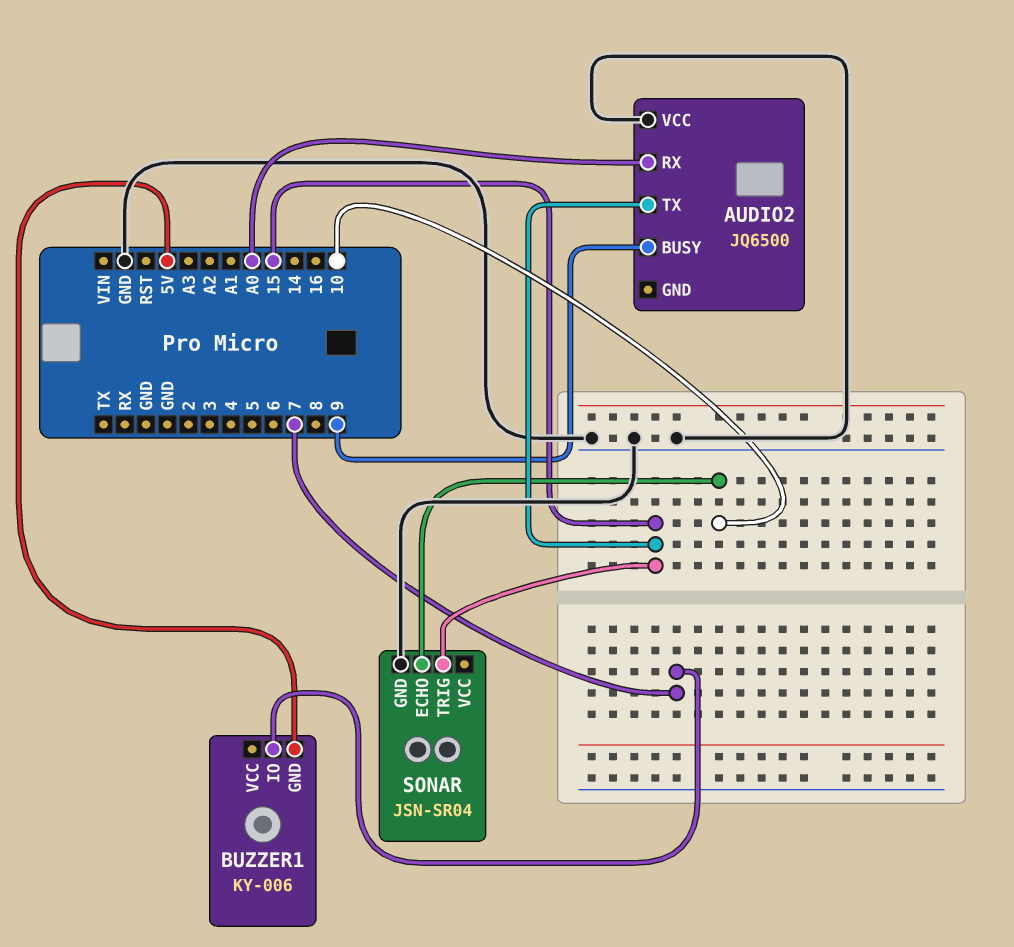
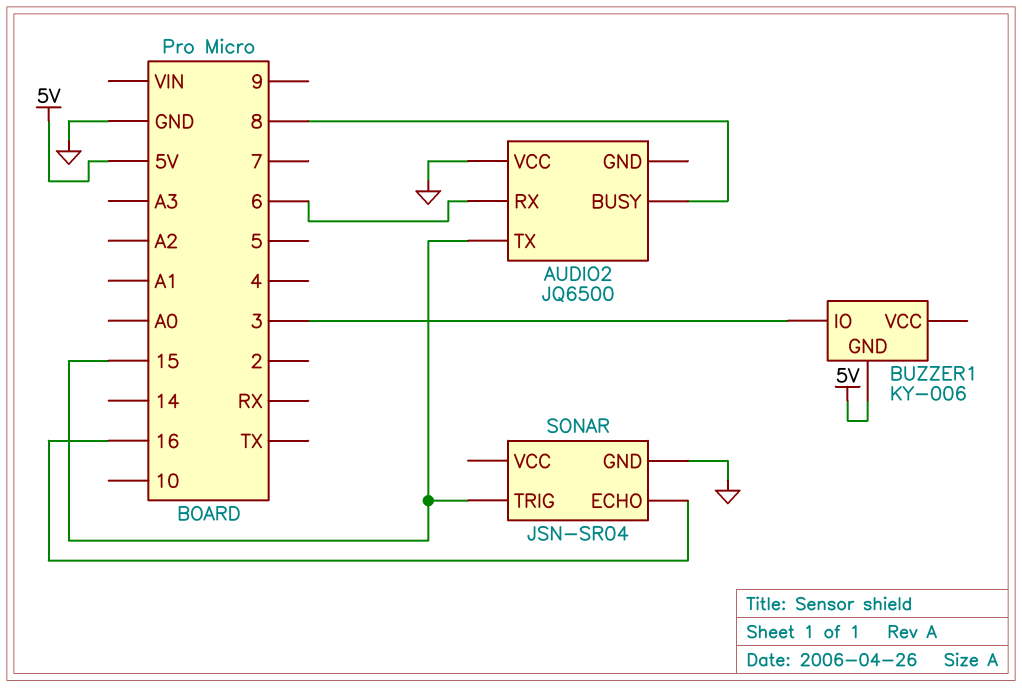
AUDIO2 pin BUSY: 9 -> 8
AUDIO2 pin RX: A0 -> 6
BUZZER1 pin IO: 7 -> 3
SONAR pin ECHO: 10 -> 16

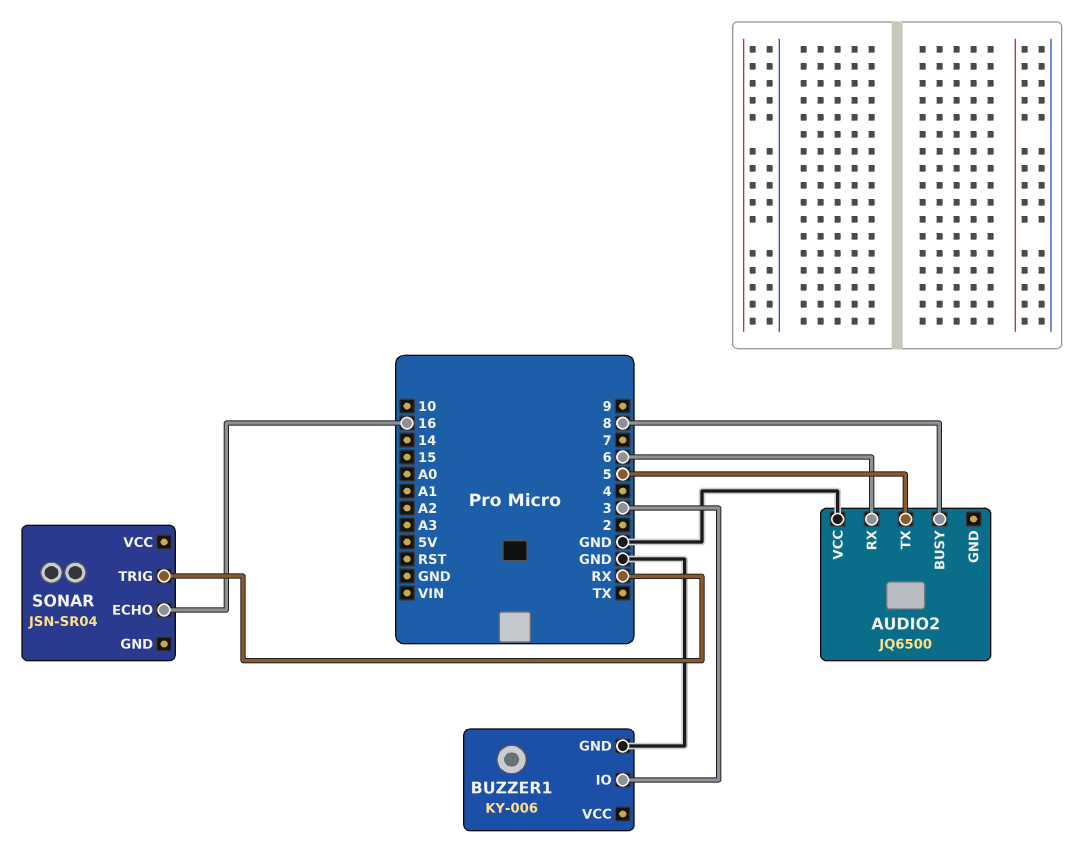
AUDIO2 pin TX: 15 -> 5
BUZZER1 pin GND: 5V -> GND
SONAR pin GND: GND -> none
SONAR pin TRIG: 15 -> RX

